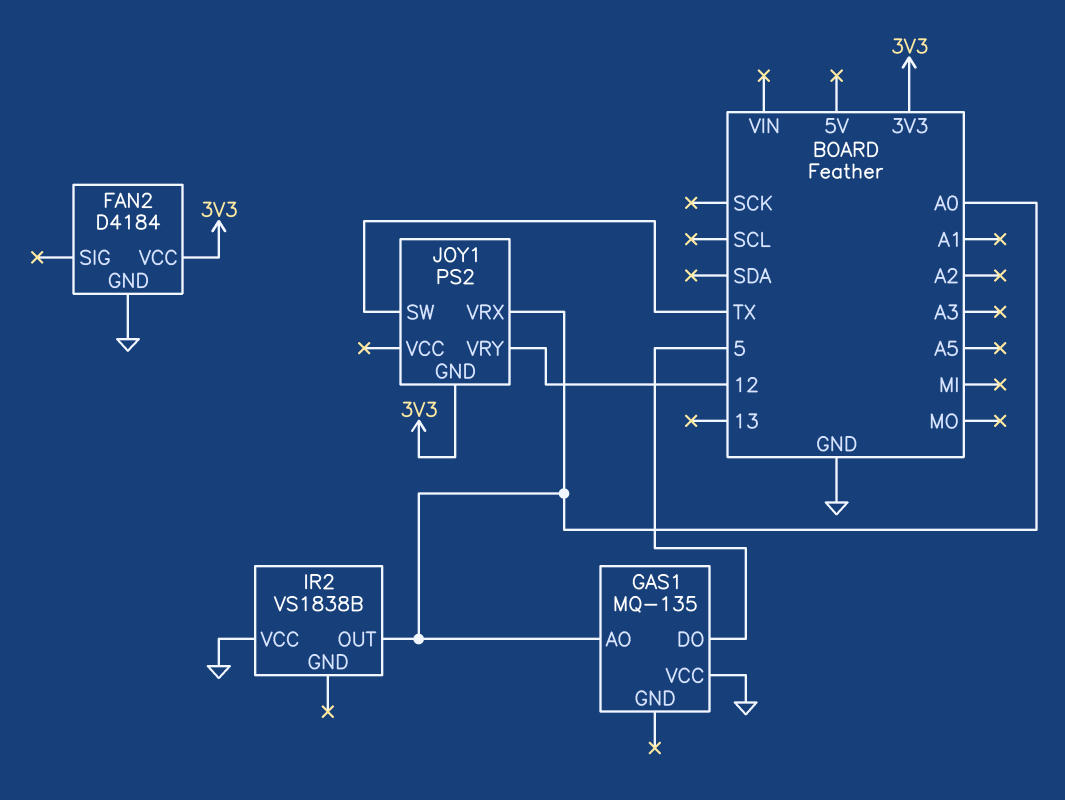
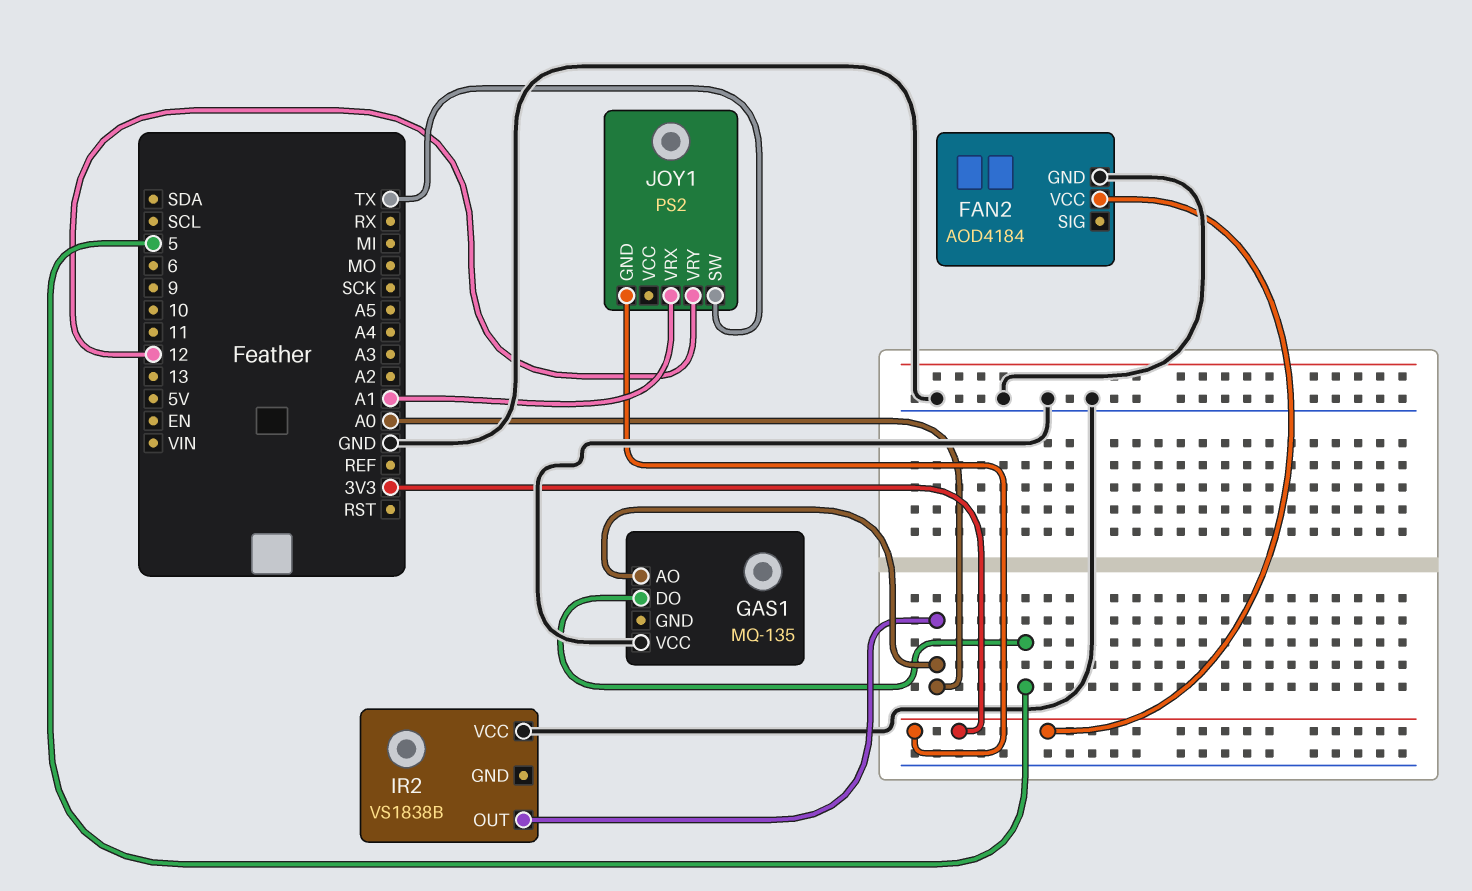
FAN2: D4184 -> AOD4184
JOY1 pin VRX: A0 -> A1

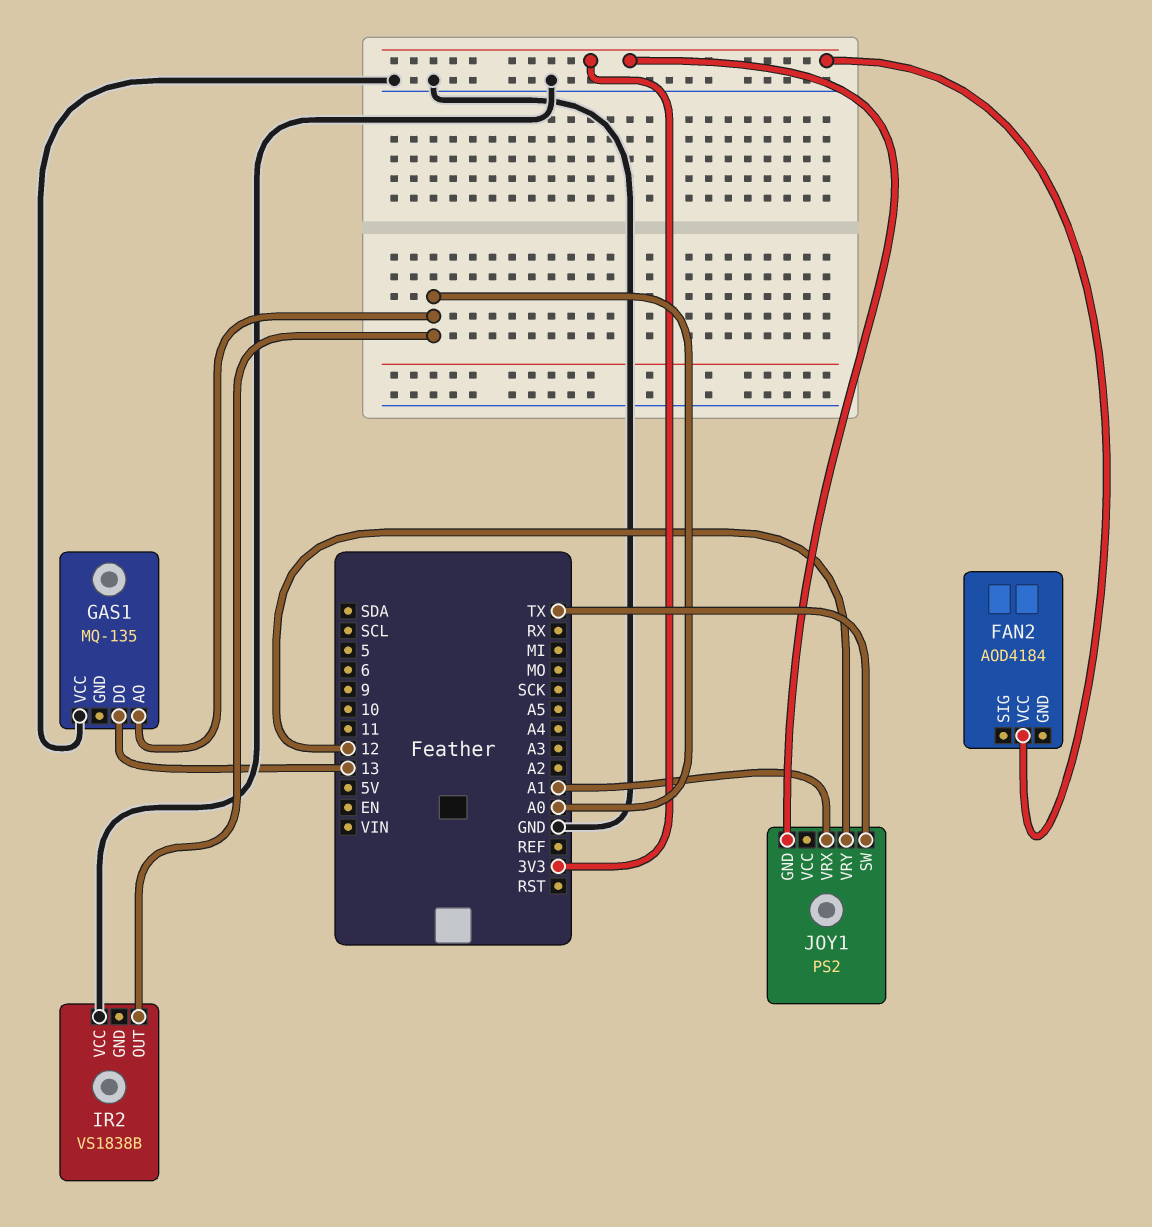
FAN2 pin GND: GND -> none
GAS1 pin DO: 5 -> 13

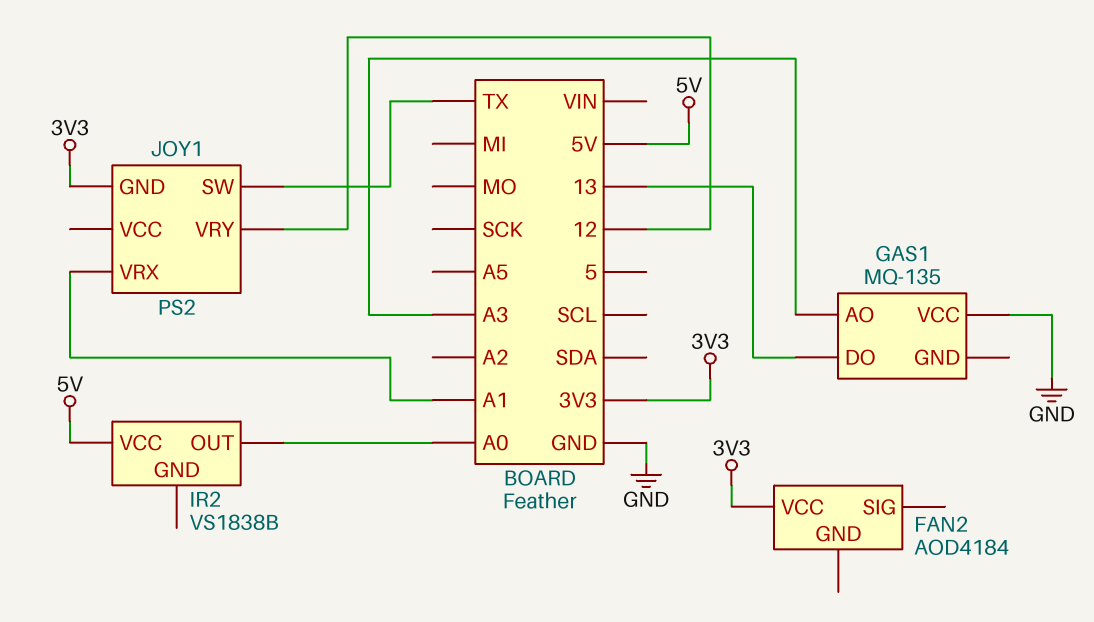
GAS1 pin AO: A0 -> A3
IR2 pin VCC: GND -> 5V

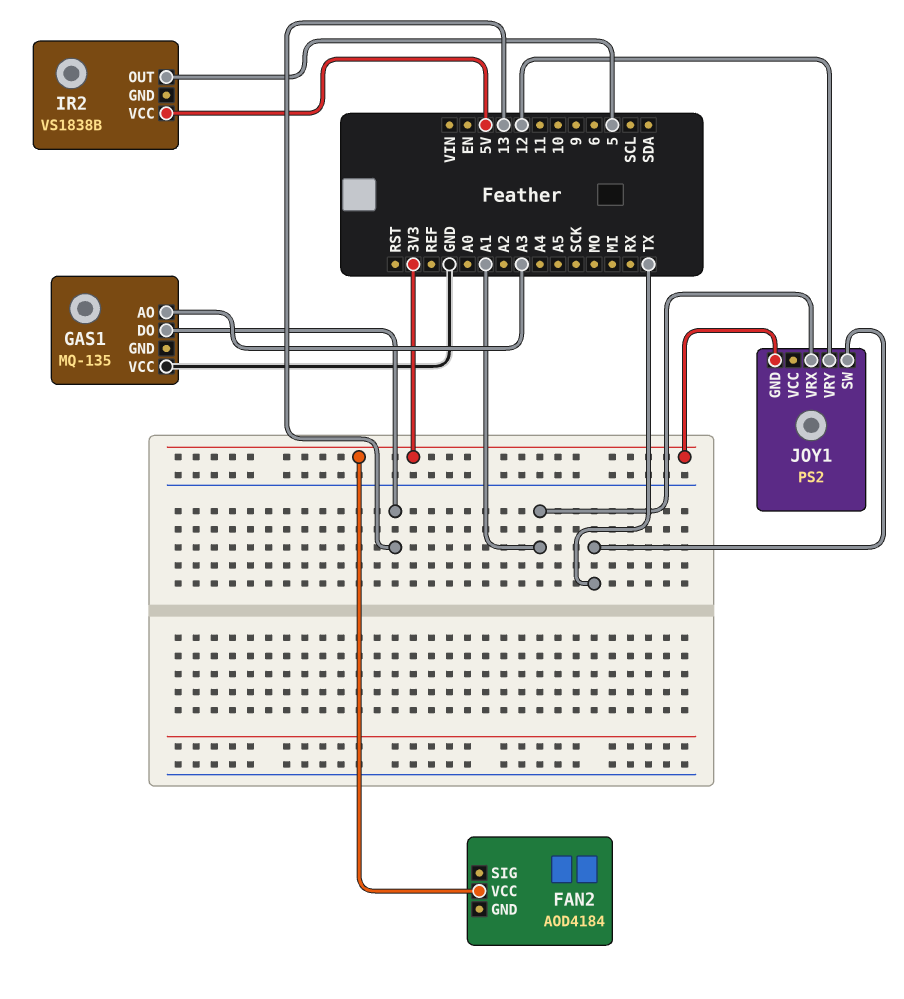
IR2 pin OUT: A0 -> 5

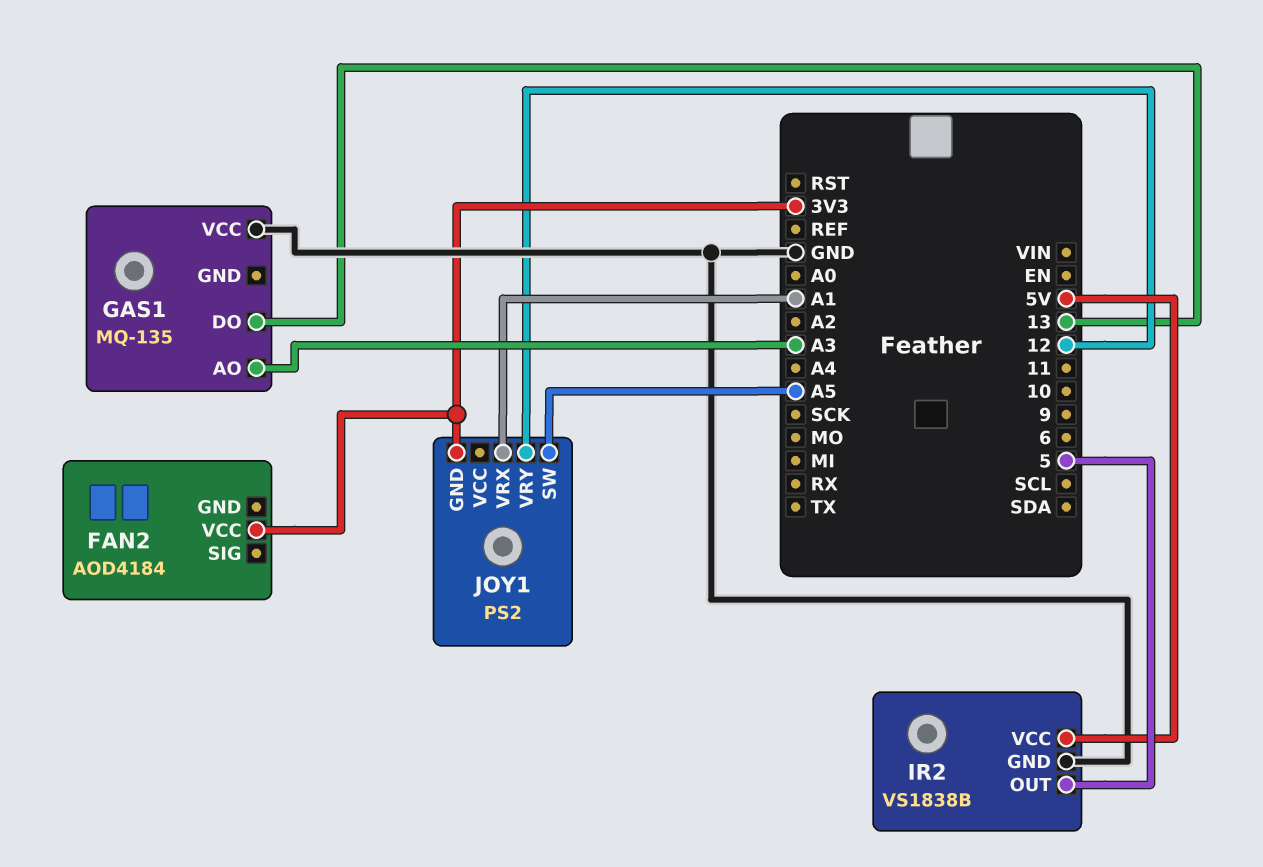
IR2 pin GND: none -> GND
JOY1 pin SW: TX -> A5

